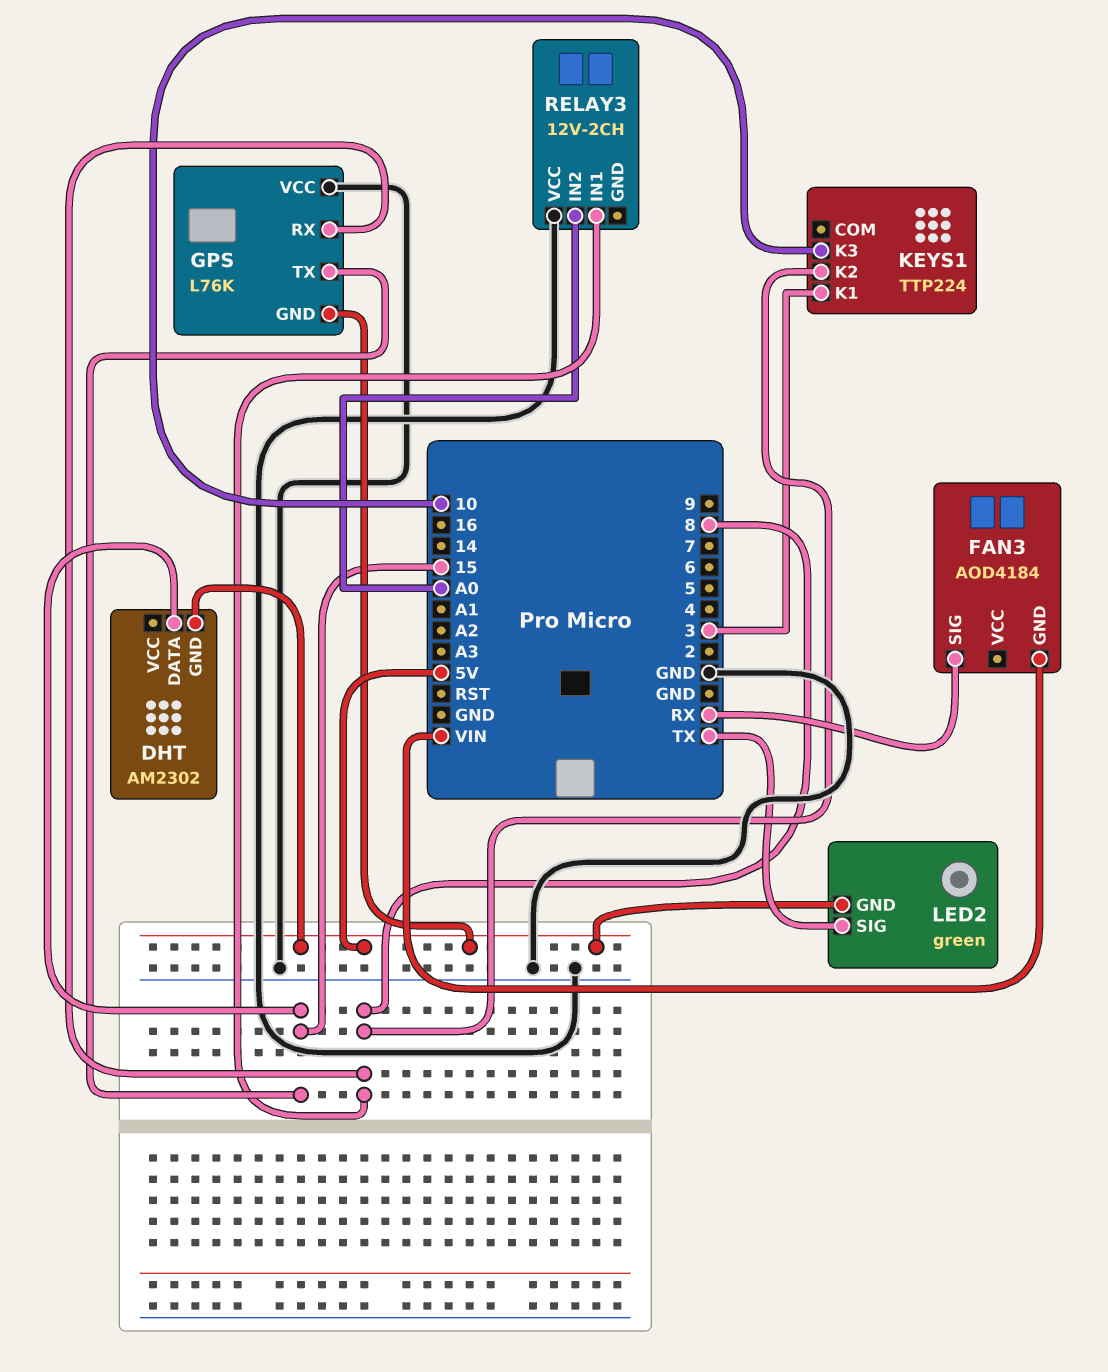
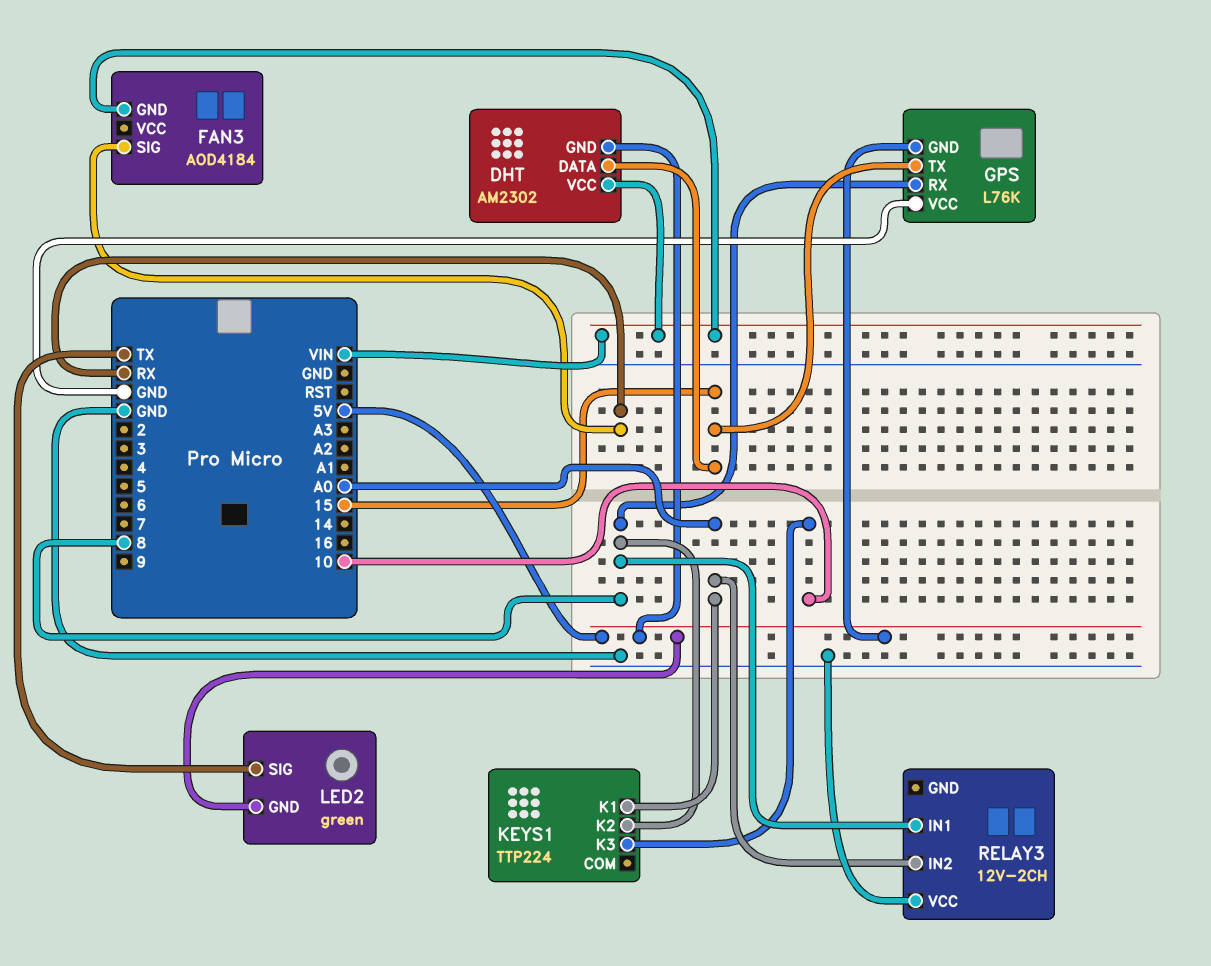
DHT pin VCC: none -> VIN
KEYS1 pin K1: 3 -> A0

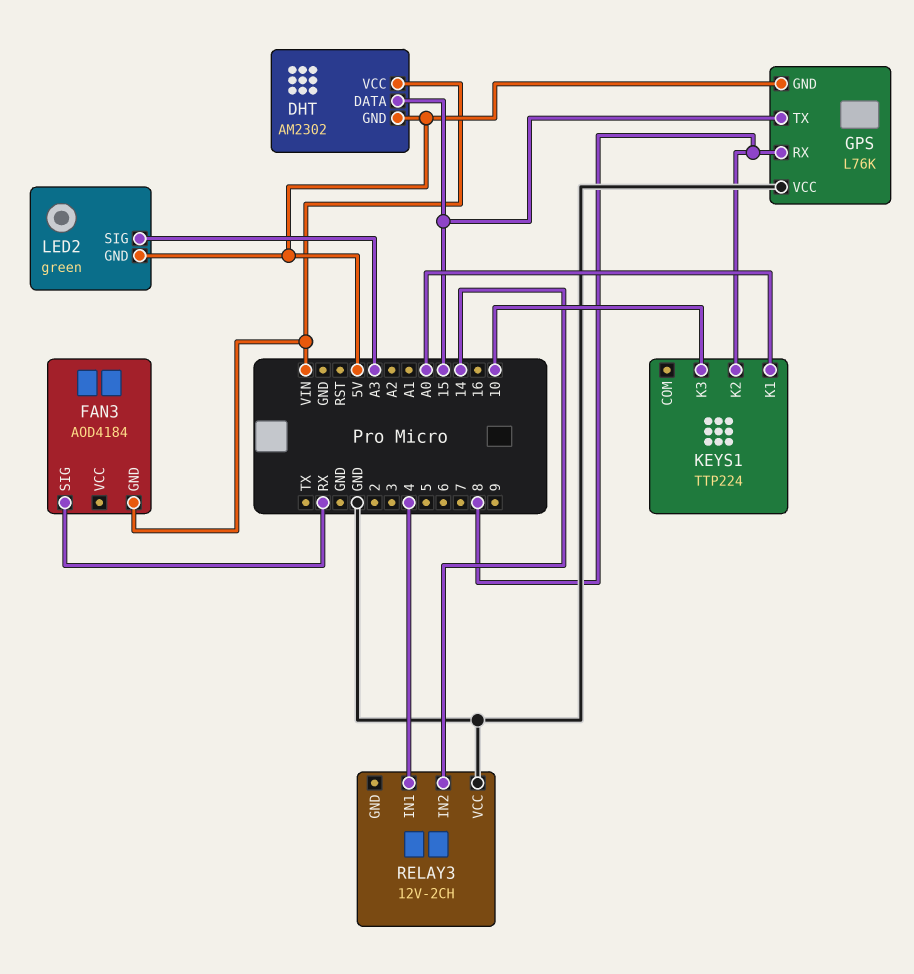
LED2 pin SIG: TX -> A3
RELAY3 pin IN1: 8 -> 4
RELAY3 pin IN2: A0 -> 14

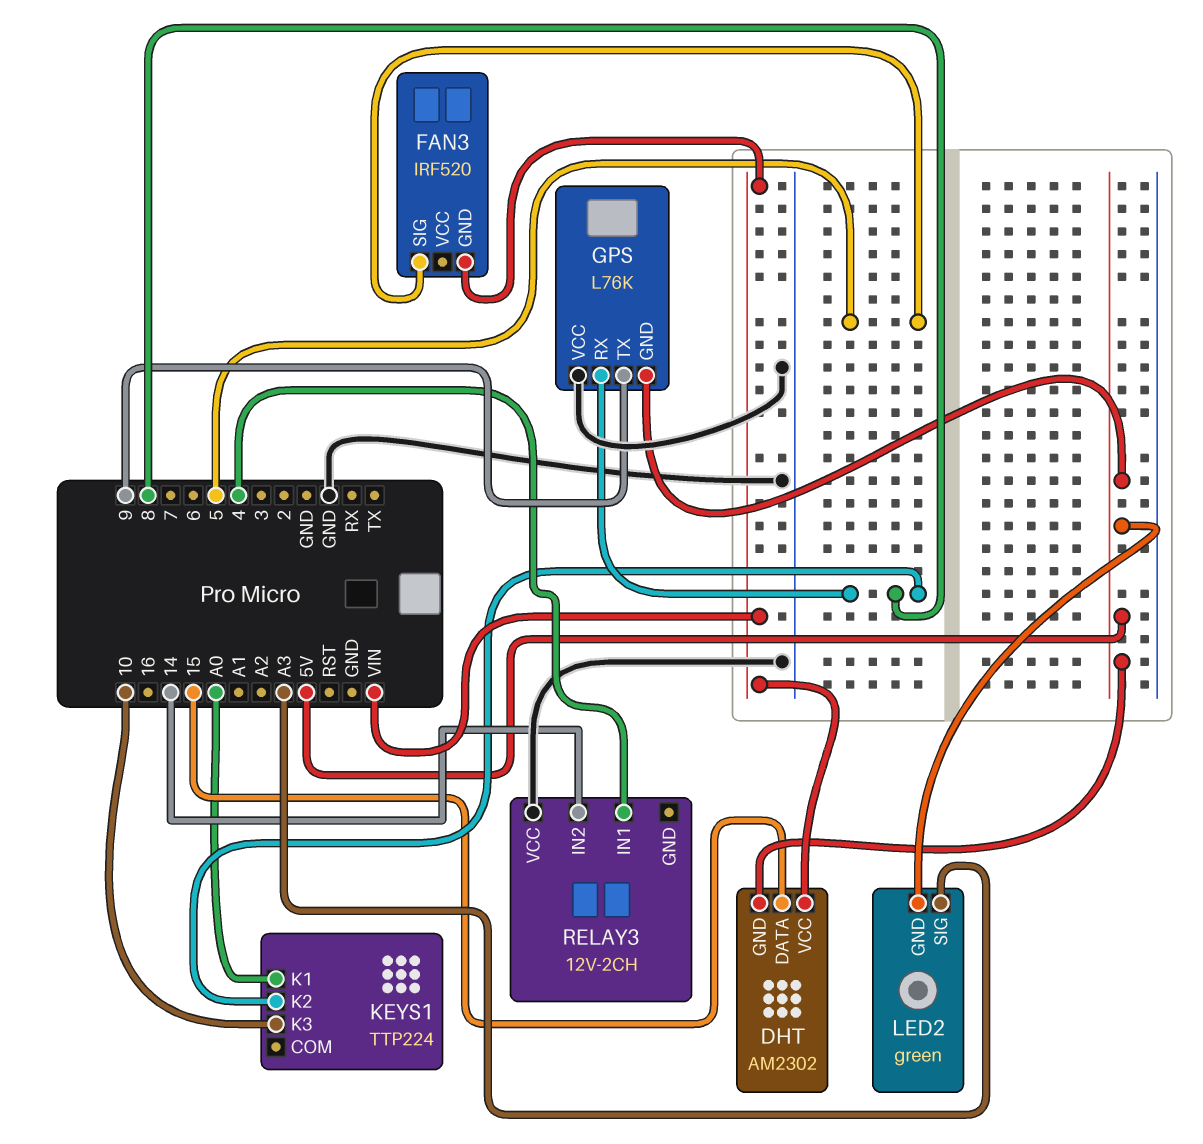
FAN3: AOD4184 -> IRF520
FAN3 pin SIG: RX -> 5
GPS pin TX: 15 -> 9

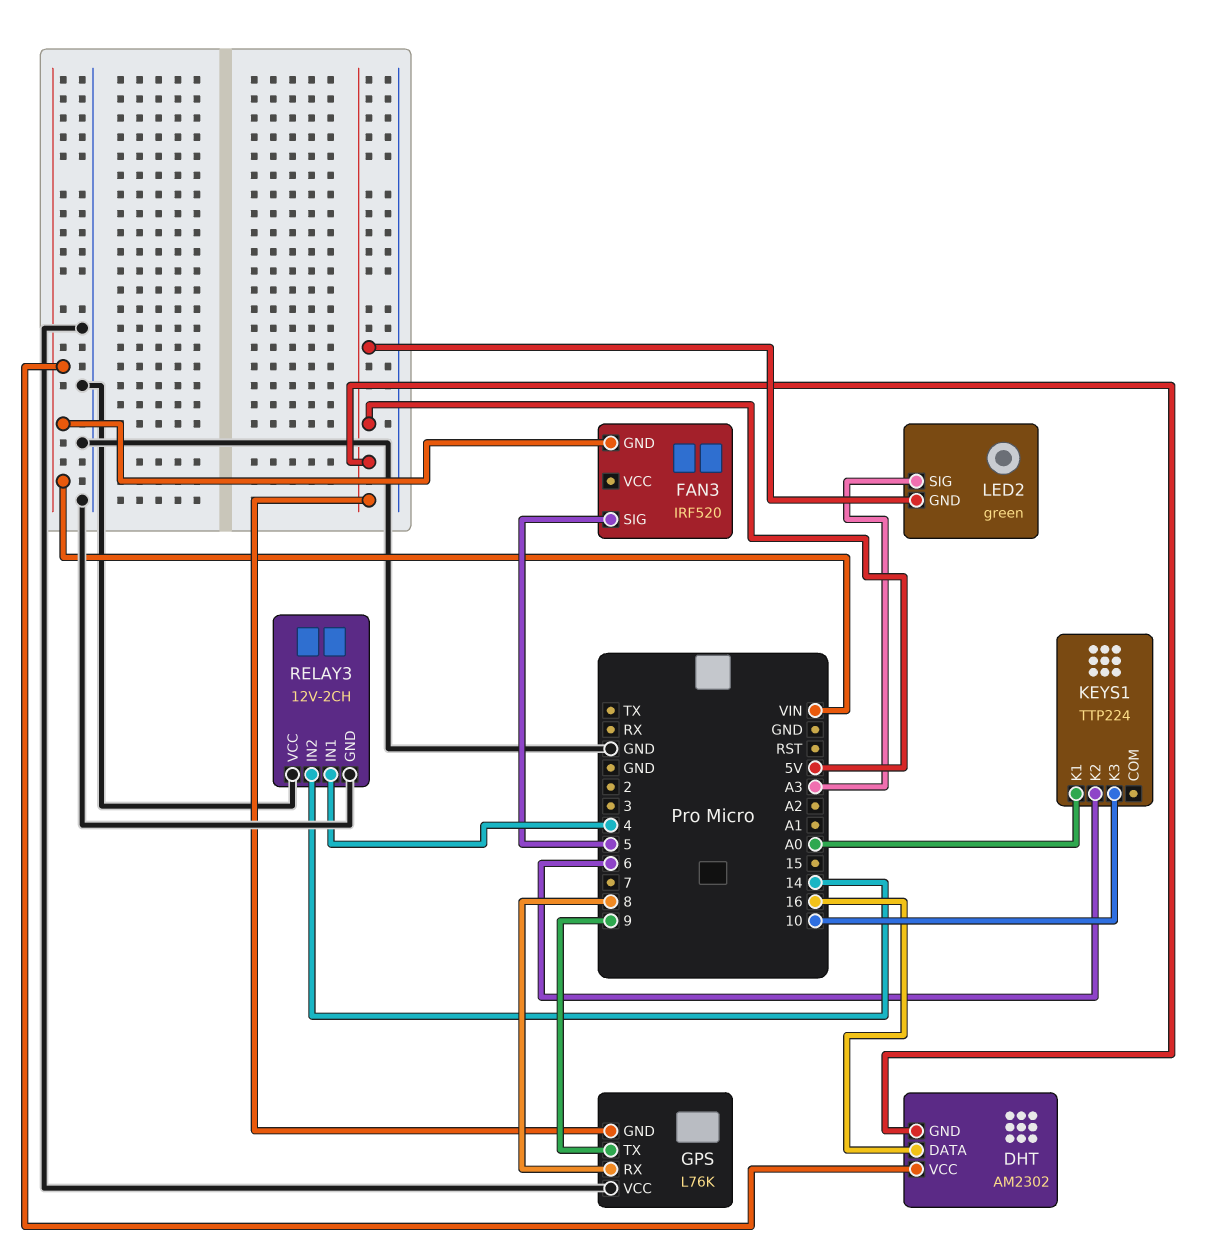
DHT pin DATA: 15 -> 16
KEYS1 pin K2: 8 -> 6
RELAY3 pin GND: none -> GND

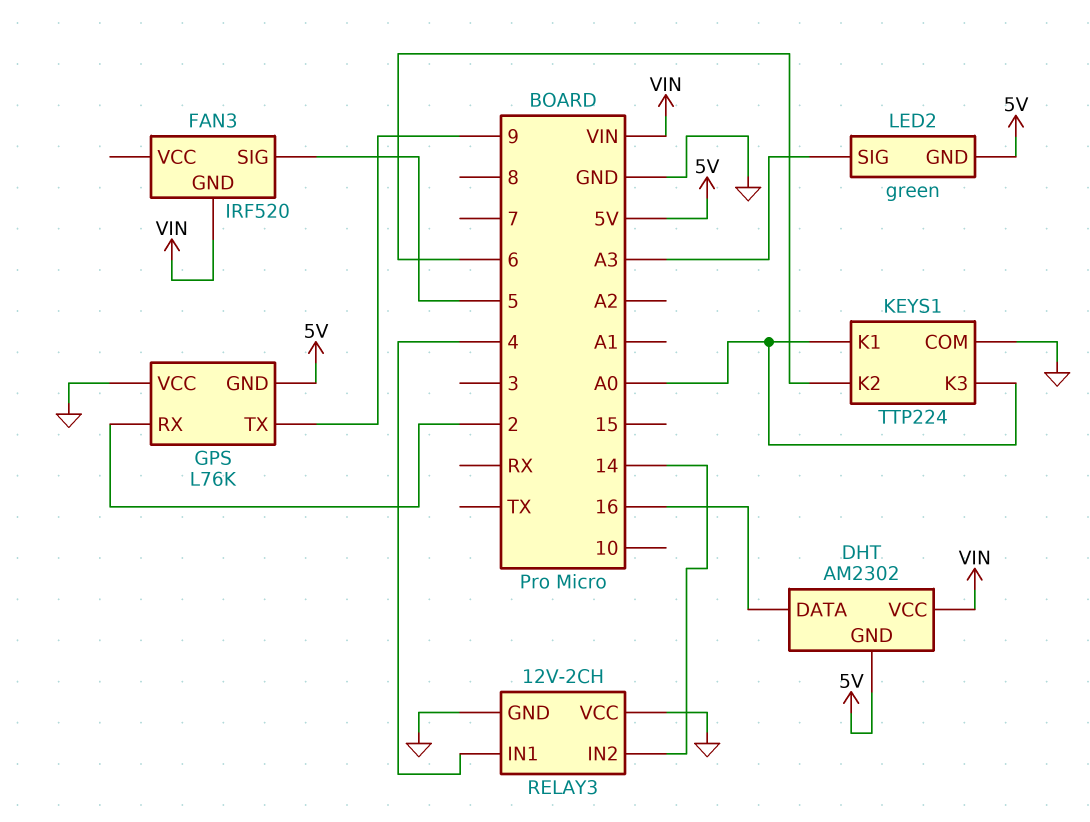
GPS pin RX: 8 -> 2
KEYS1 pin COM: none -> GND
KEYS1 pin K3: 10 -> A0

